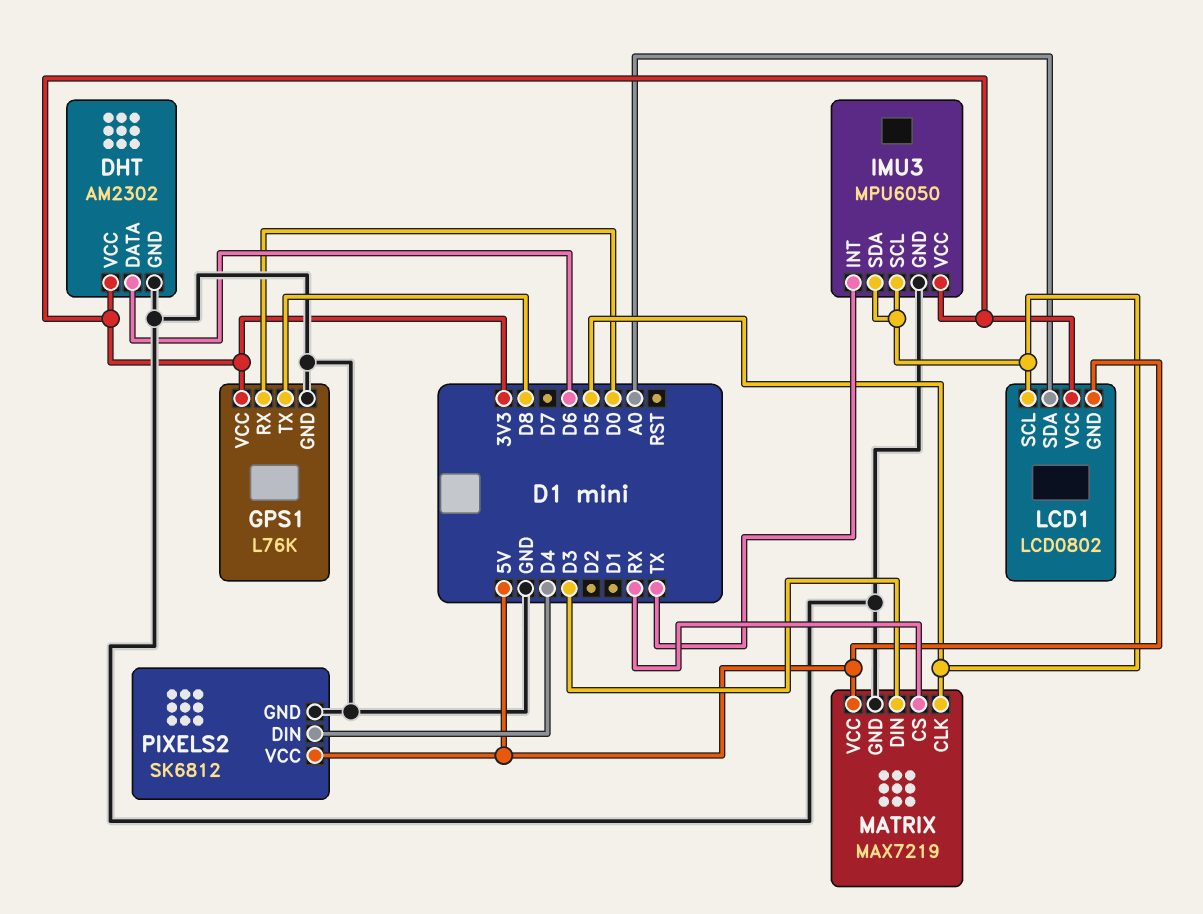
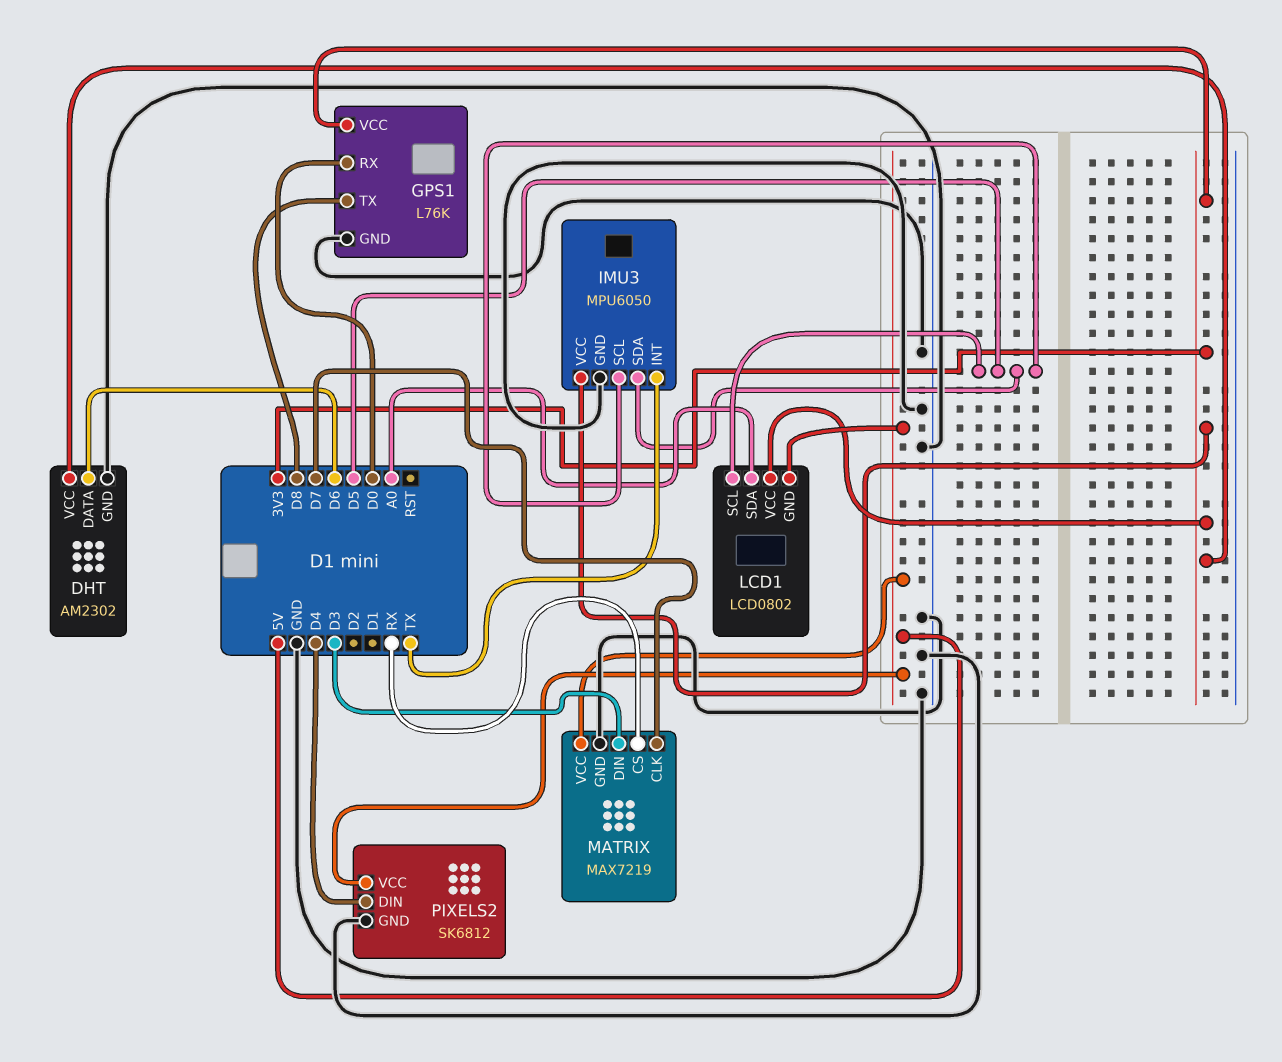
MATRIX pin CLK: D5 -> D7

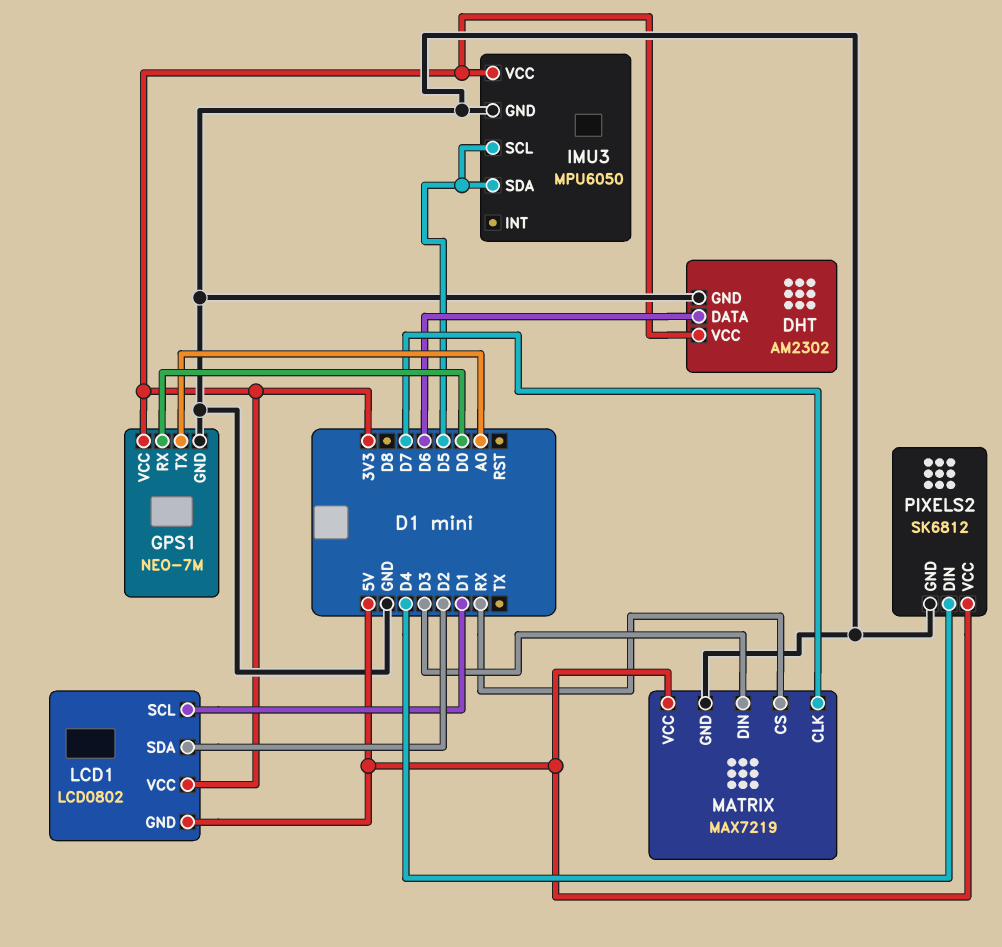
GPS1: L76K -> NEO-7M
GPS1 pin TX: D8 -> A0
IMU3 pin INT: TX -> none
LCD1 pin SCL: D5 -> D1
LCD1 pin SDA: A0 -> D2

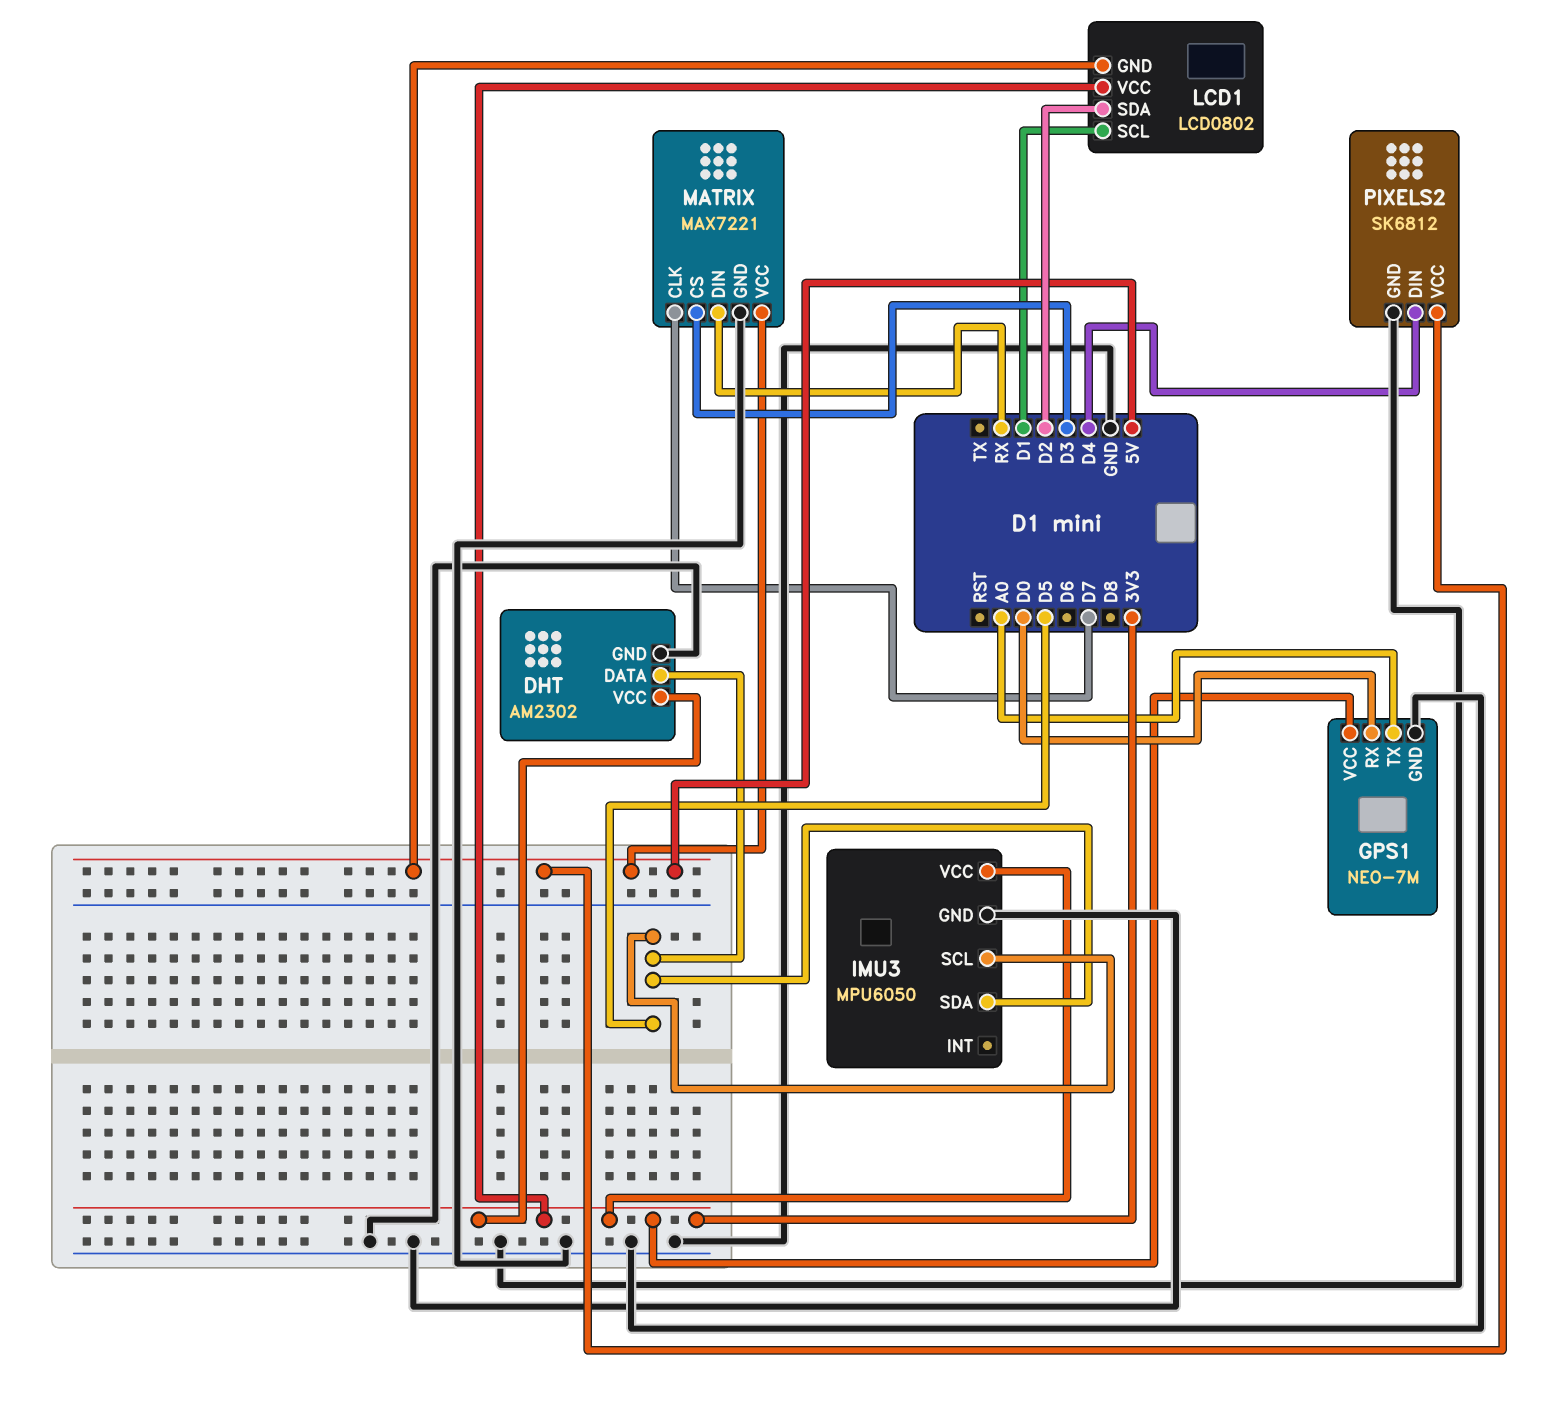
DHT pin DATA: D6 -> D5
MATRIX: MAX7219 -> MAX7221
MATRIX pin CS: RX -> D3
MATRIX pin DIN: D3 -> RX

